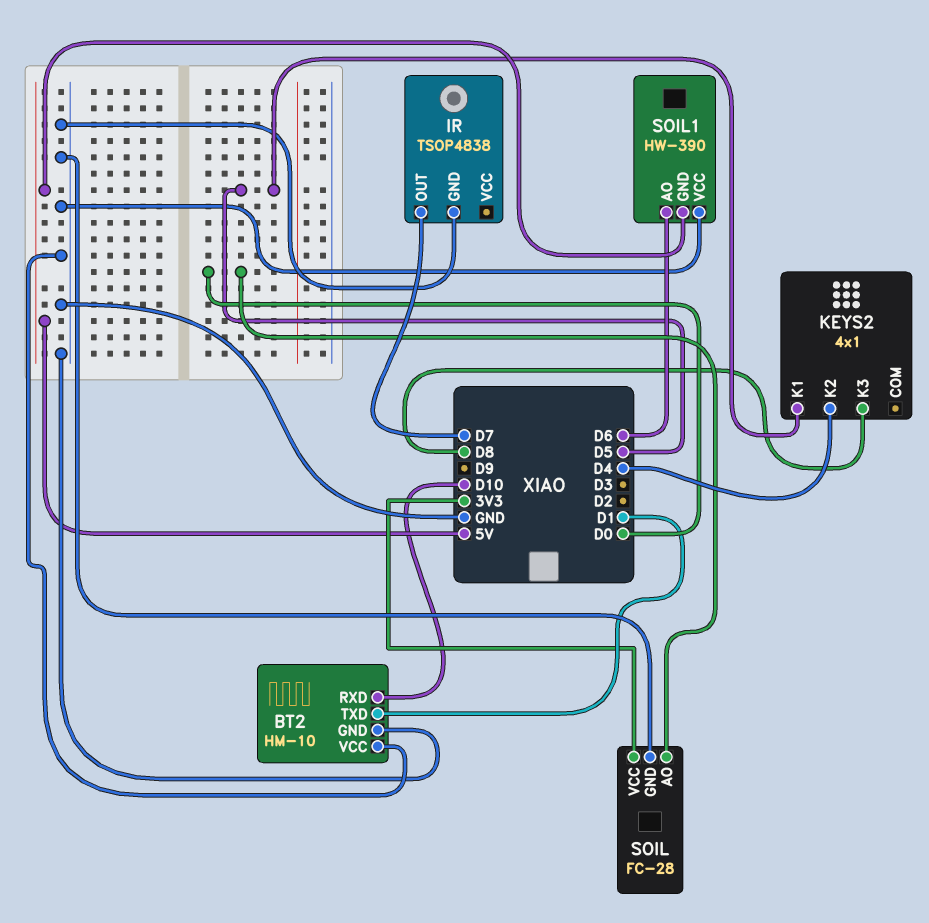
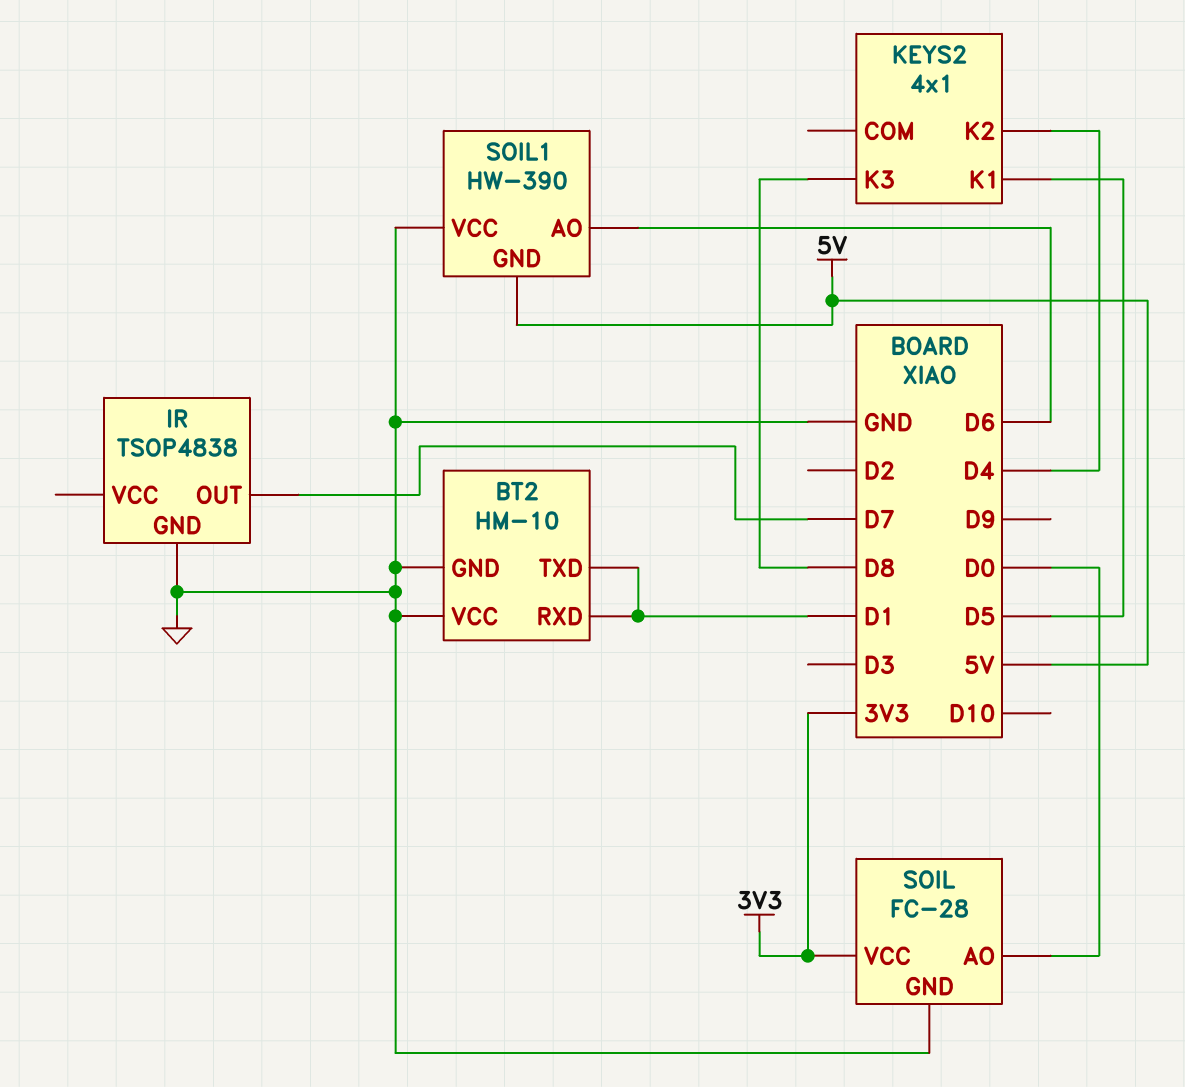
BT2 pin RXD: D10 -> D1

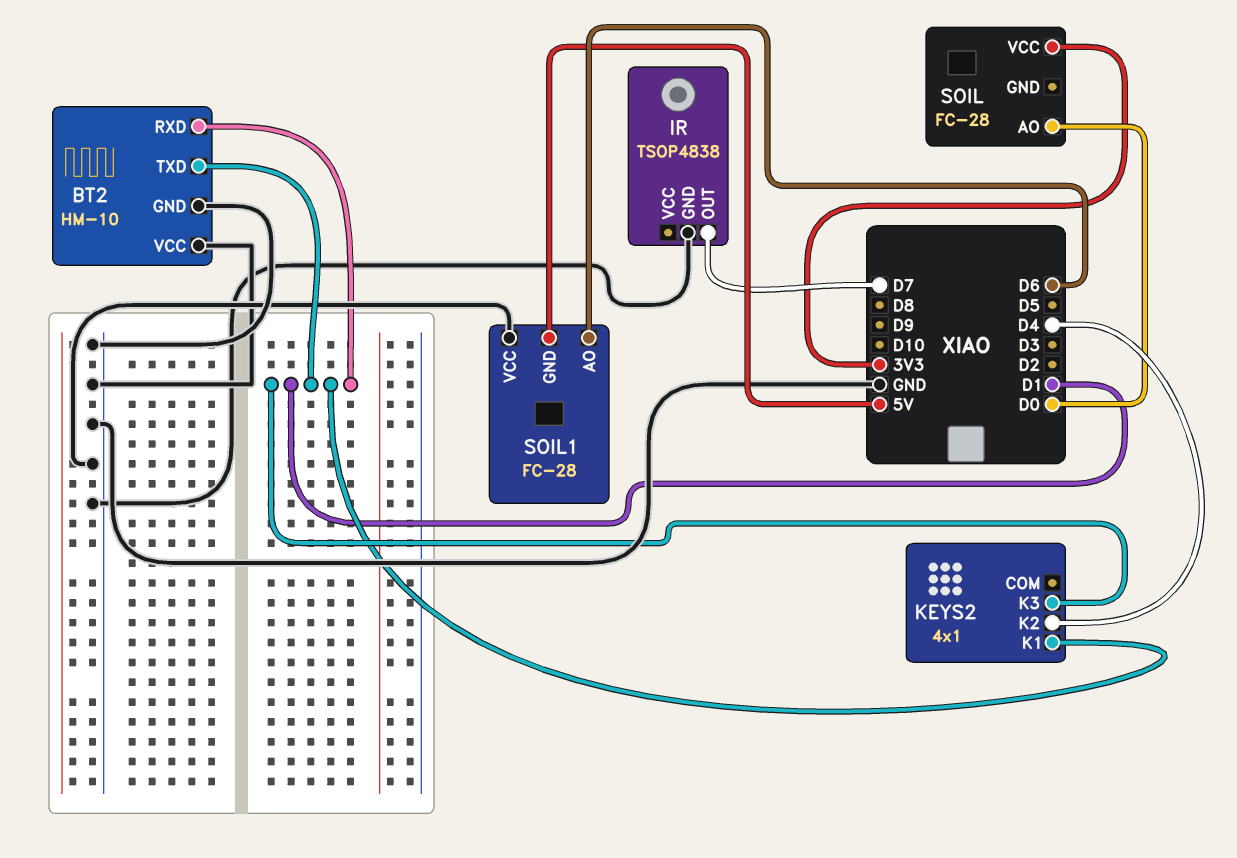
KEYS2 pin K1: D5 -> D1
KEYS2 pin K3: D8 -> D1
SOIL pin GND: GND -> none
SOIL1: HW-390 -> FC-28

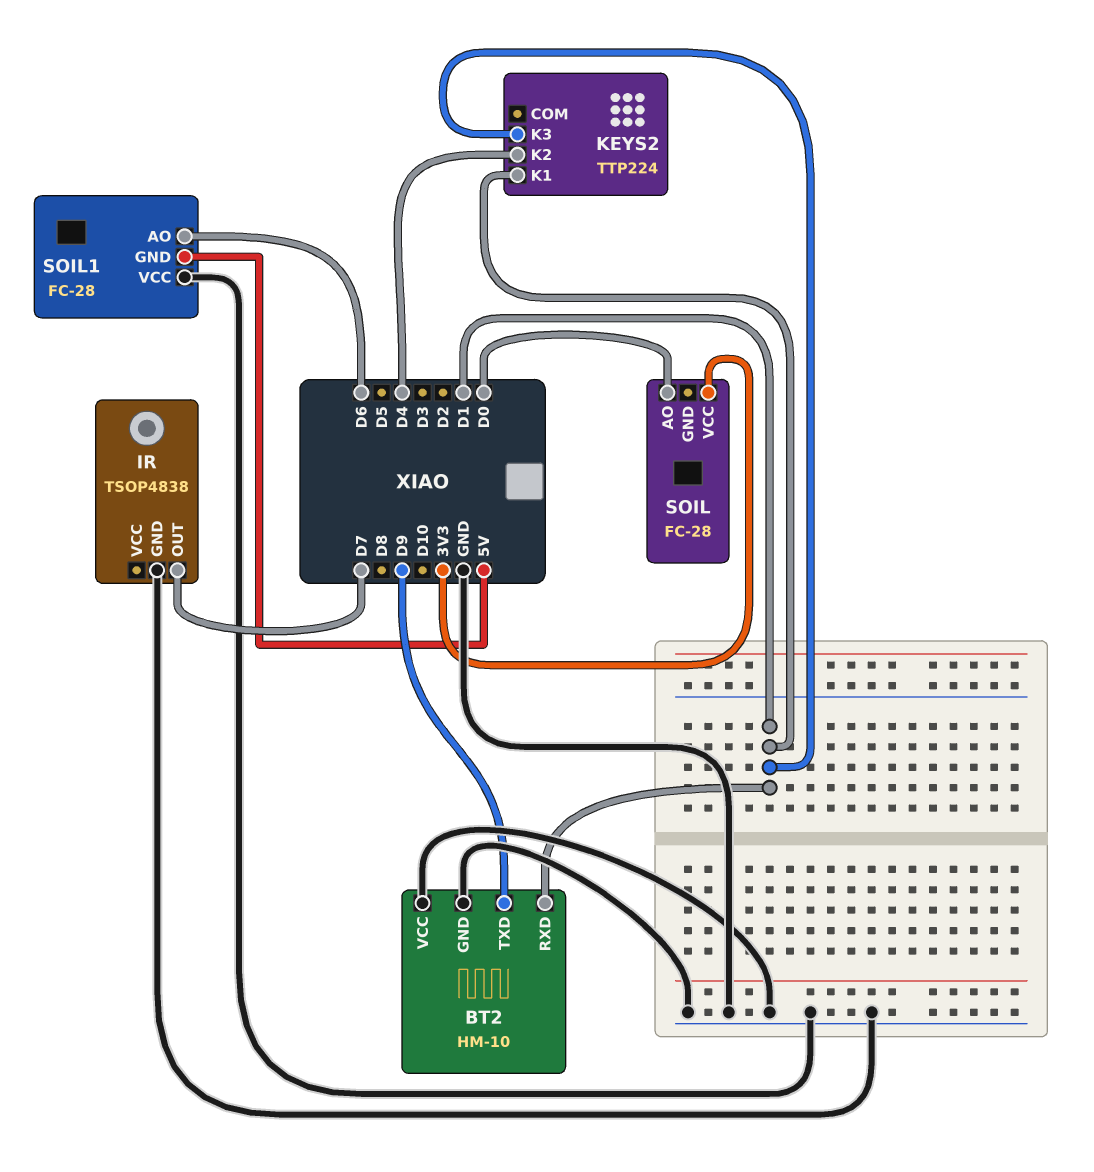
BT2 pin TXD: D1 -> D9
KEYS2: 4x1 -> TTP224

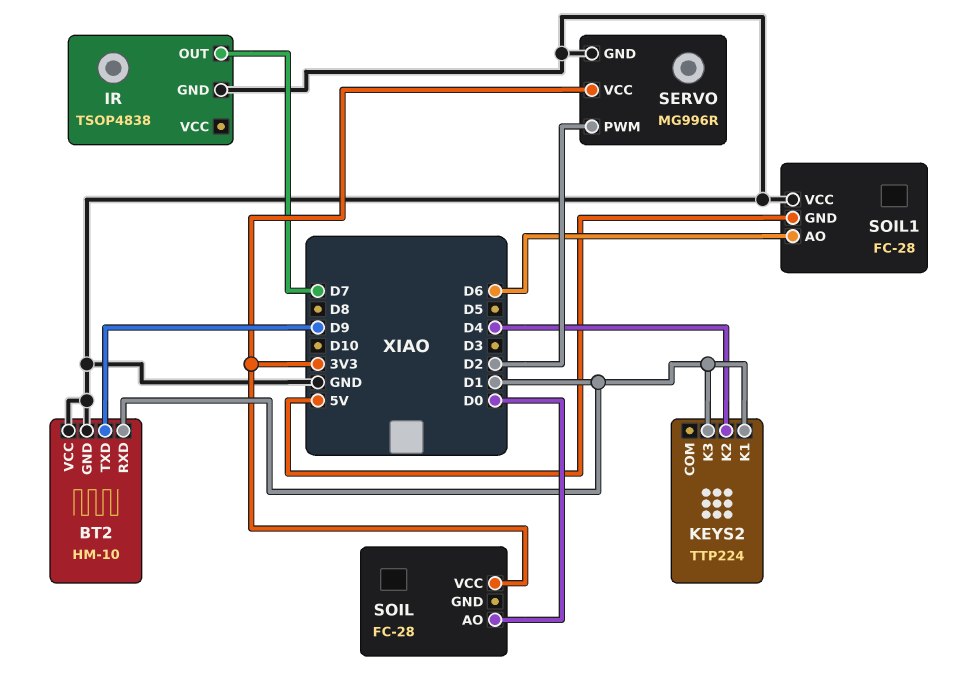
SERVO: none -> MG996R
SERVO pin GND: none -> GND
SERVO pin PWM: none -> D2
SERVO pin VCC: none -> 3V3

